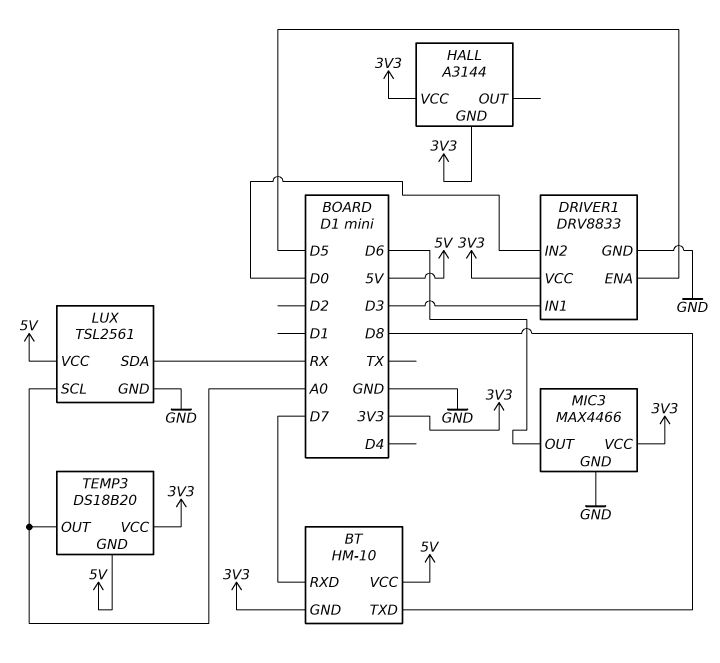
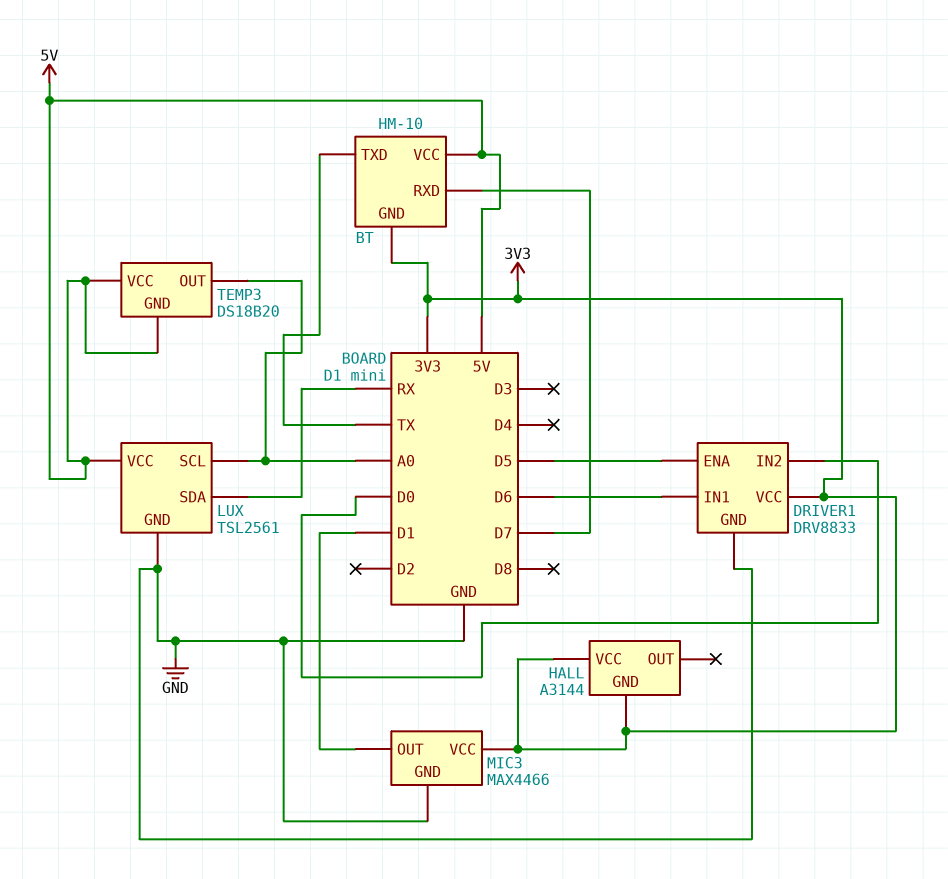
BT pin TXD: D8 -> TX
DRIVER1 pin IN1: D3 -> D6
MIC3 pin OUT: D6 -> D1
TEMP3 pin VCC: 3V3 -> 5V

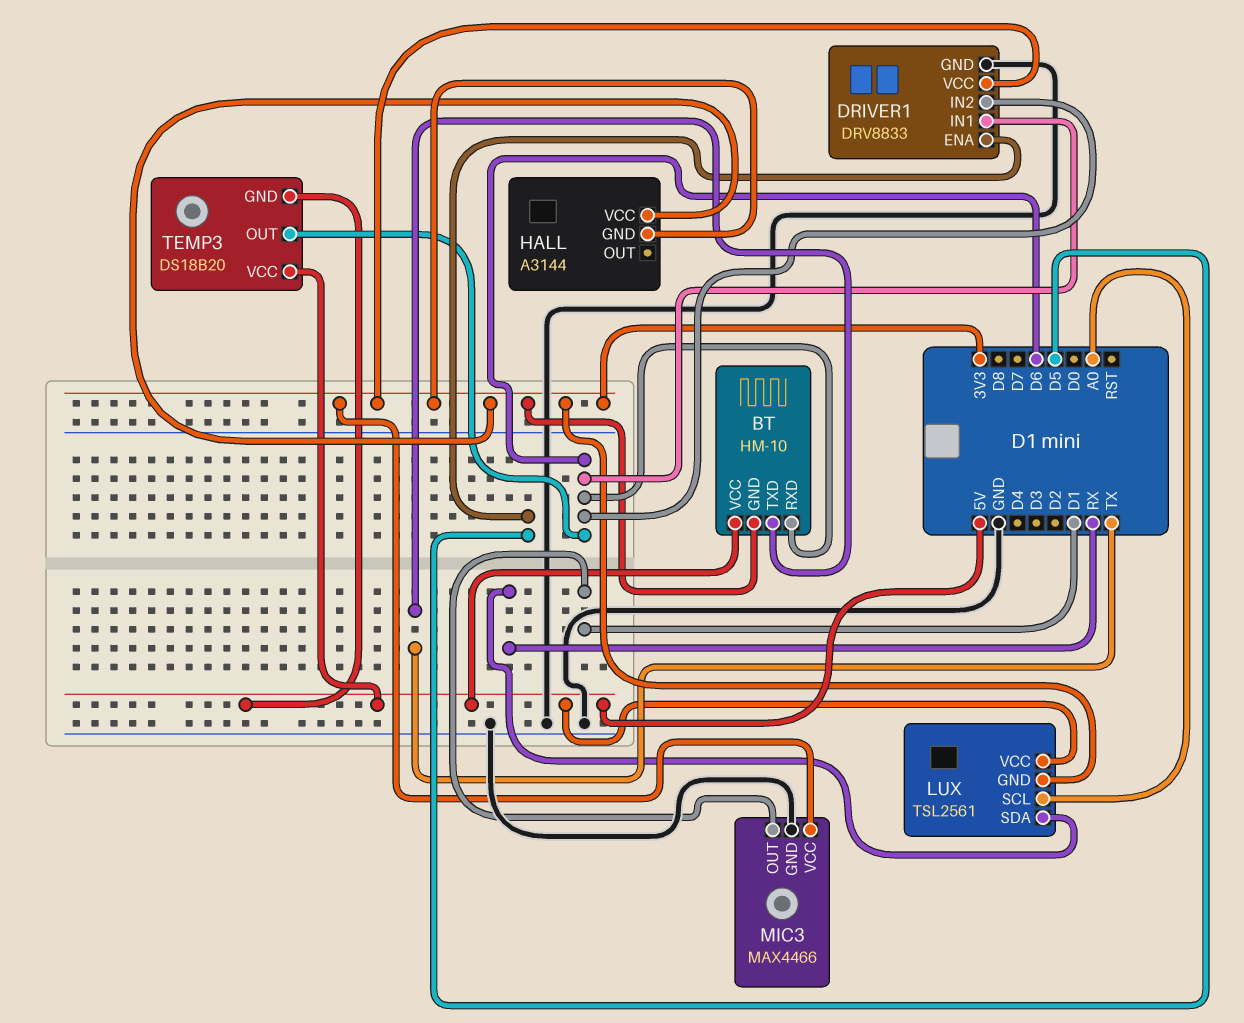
BT pin RXD: D7 -> D6
DRIVER1 pin IN2: D0 -> D6
LUX pin GND: GND -> 3V3
TEMP3 pin OUT: A0 -> D6

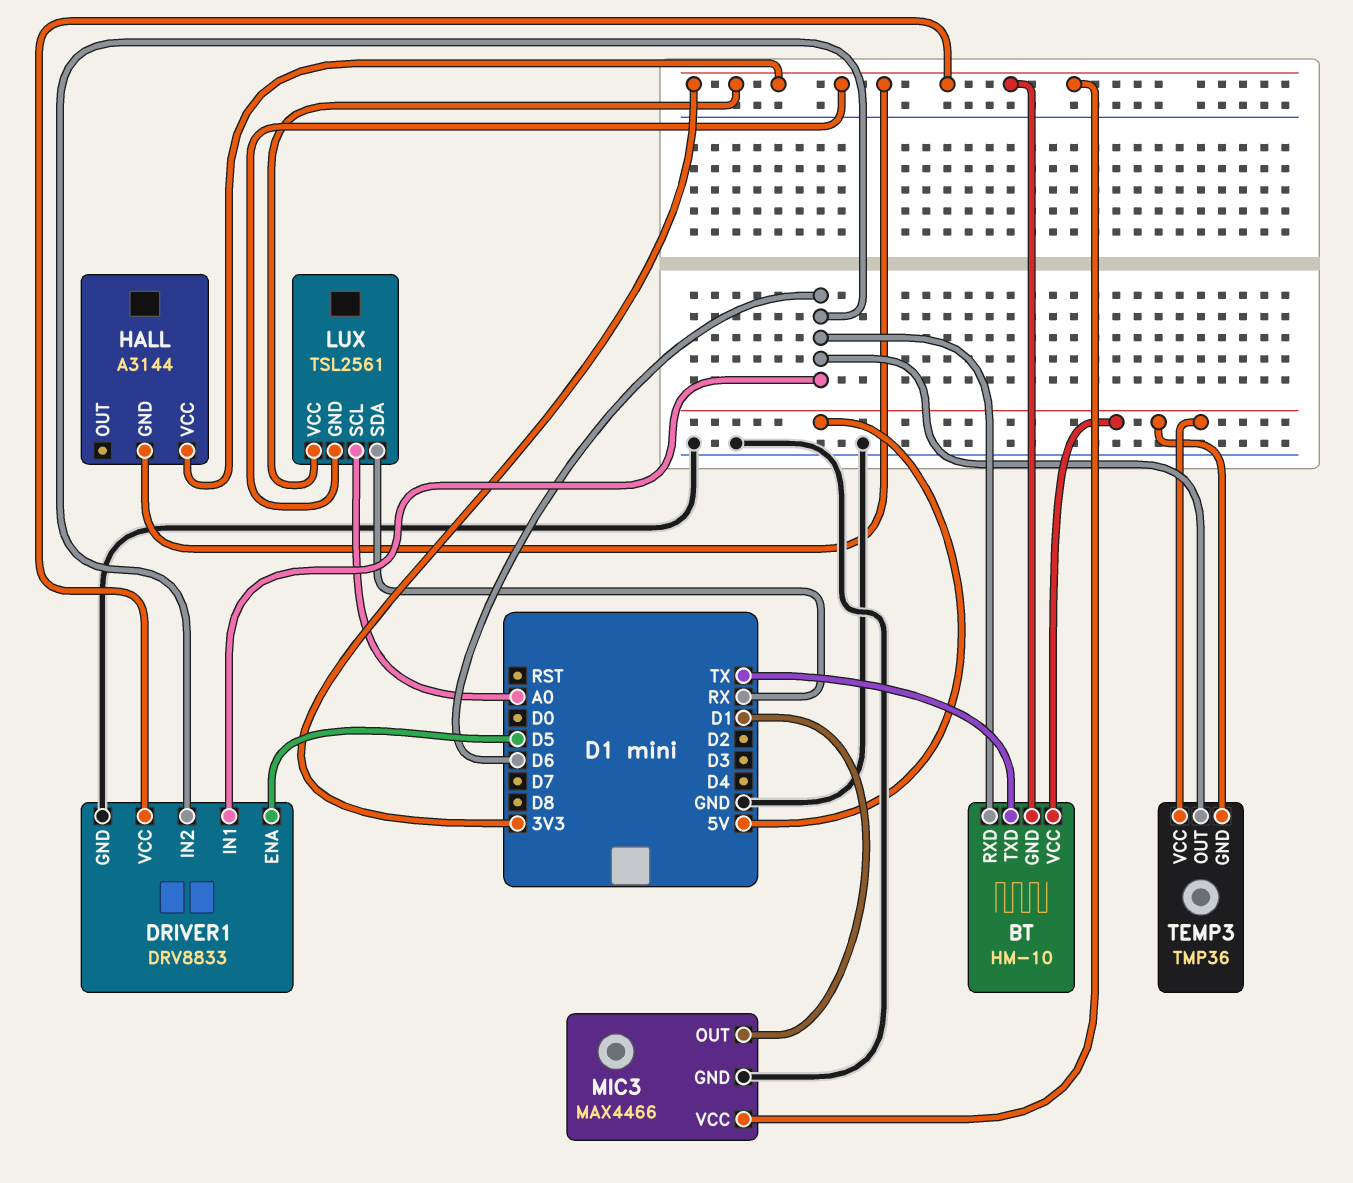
LUX pin VCC: 5V -> 3V3
TEMP3: DS18B20 -> TMP36

